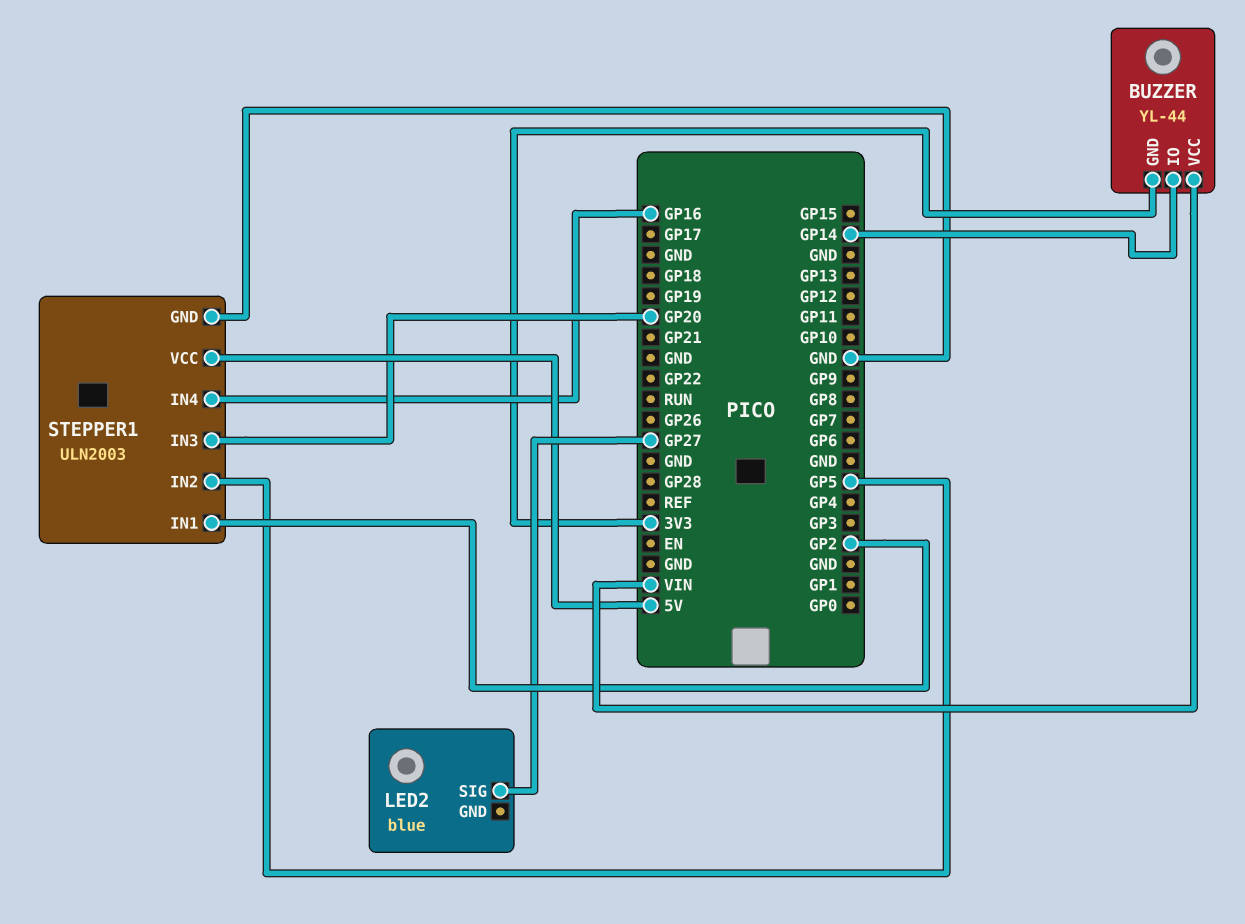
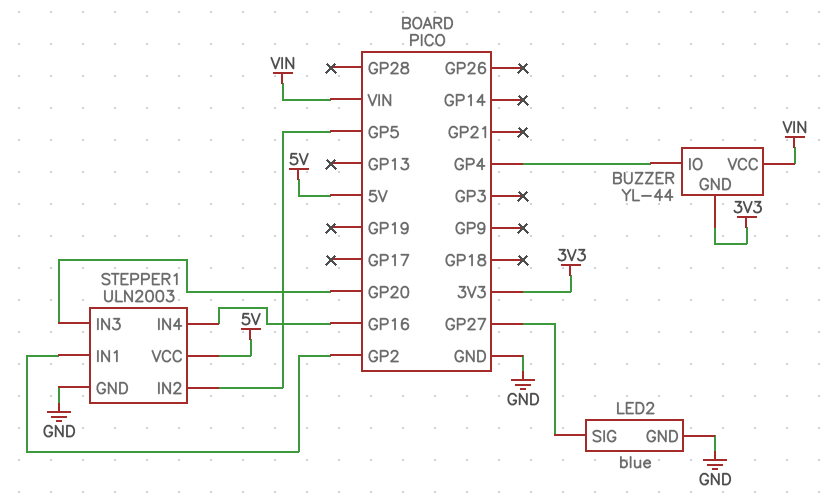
BUZZER pin IO: GP14 -> GP4
LED2 pin GND: none -> GND

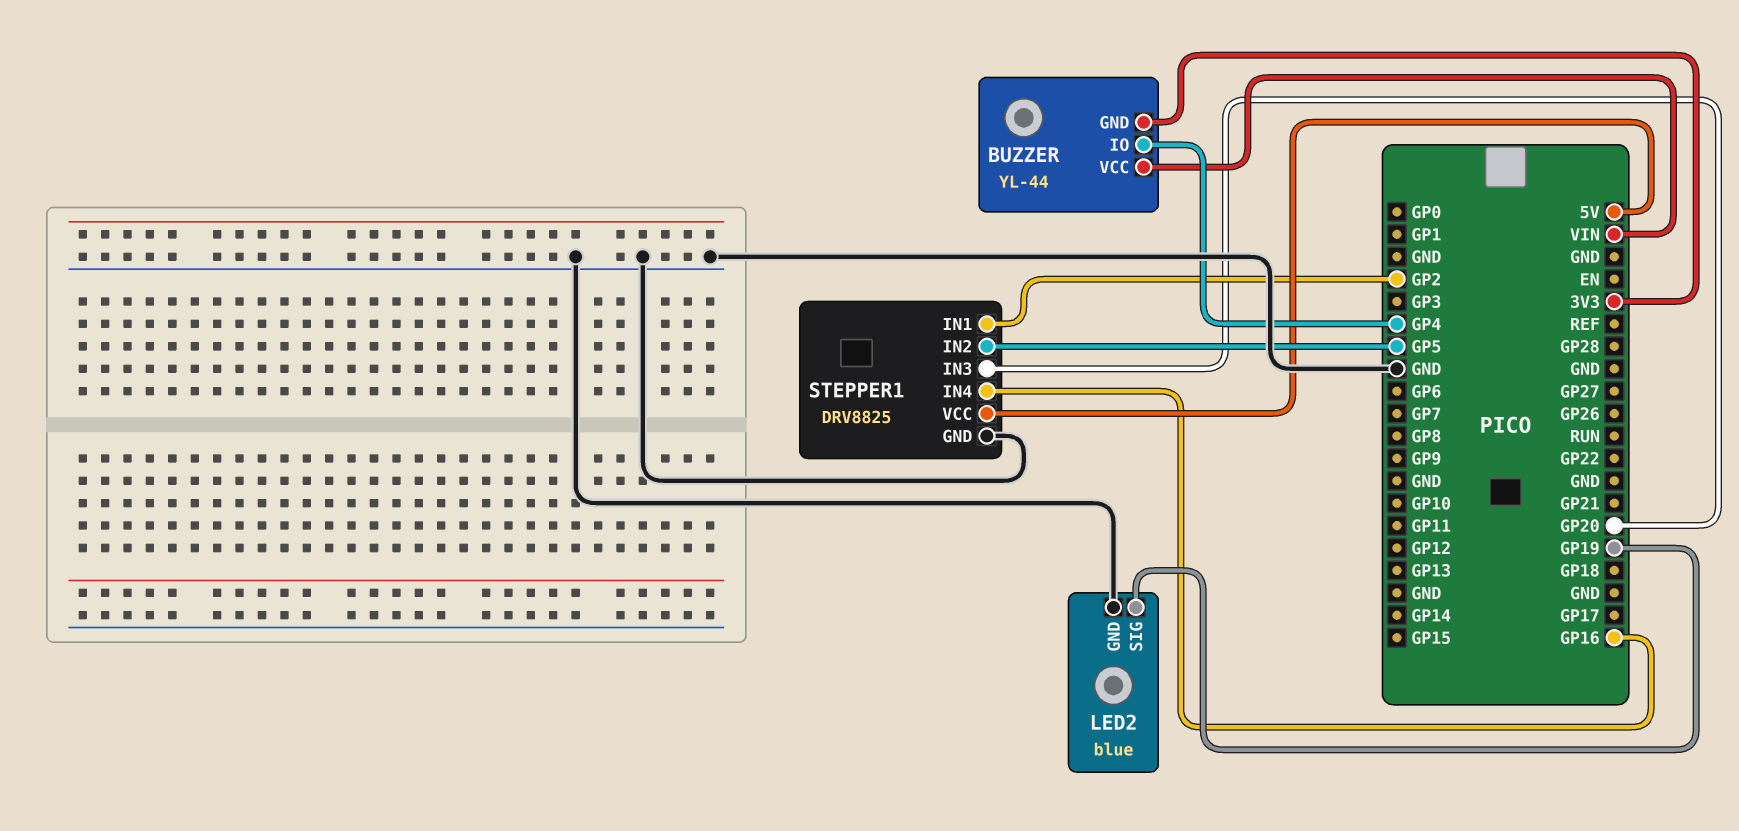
LED2 pin SIG: GP27 -> GP19
STEPPER1: ULN2003 -> DRV8825

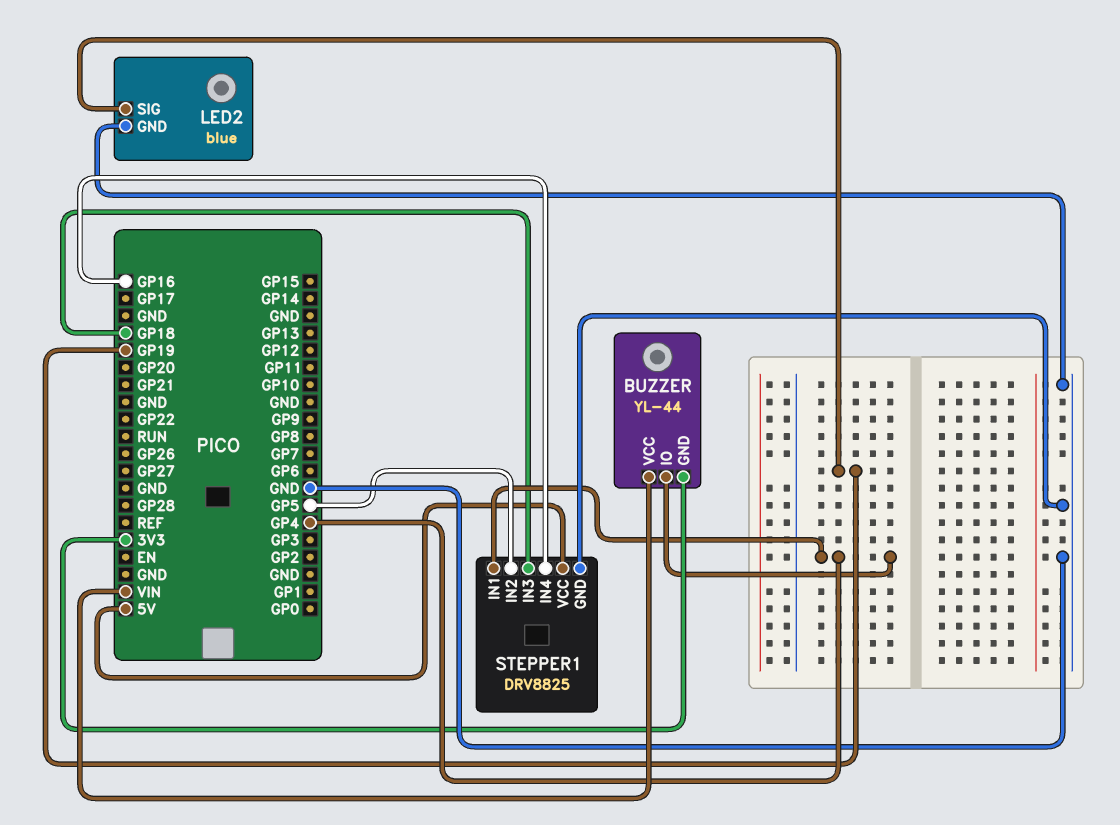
STEPPER1 pin IN1: GP2 -> GP4
STEPPER1 pin IN3: GP20 -> GP18

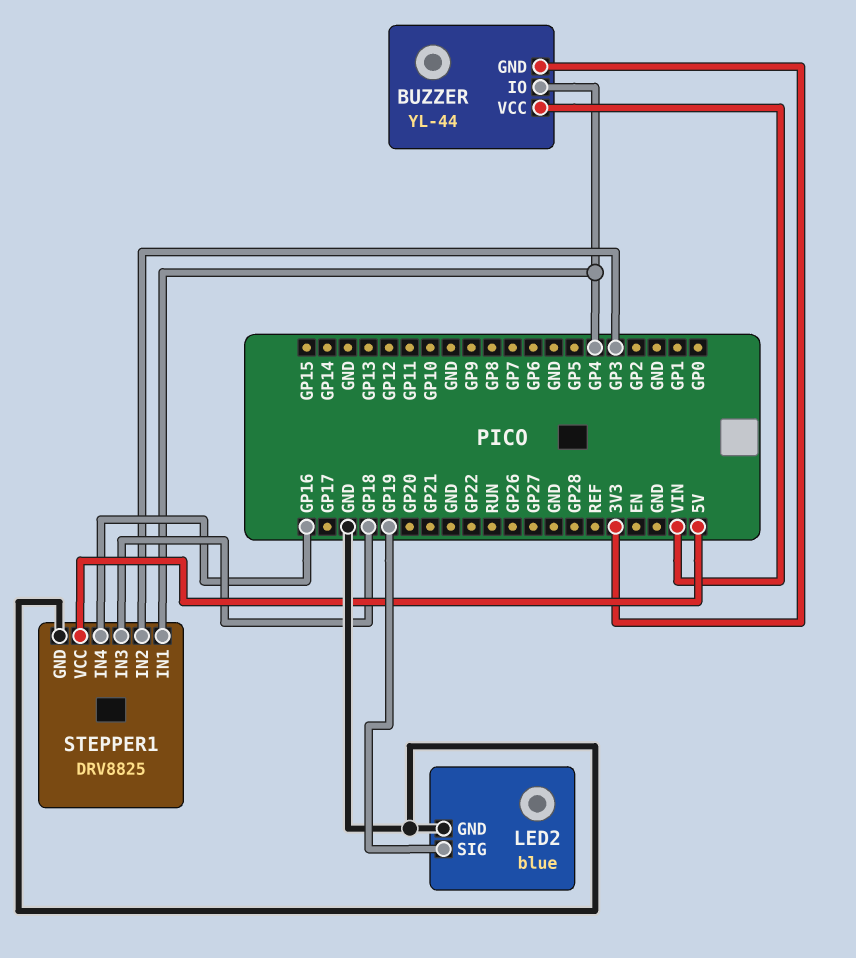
STEPPER1 pin IN2: GP5 -> GP3

